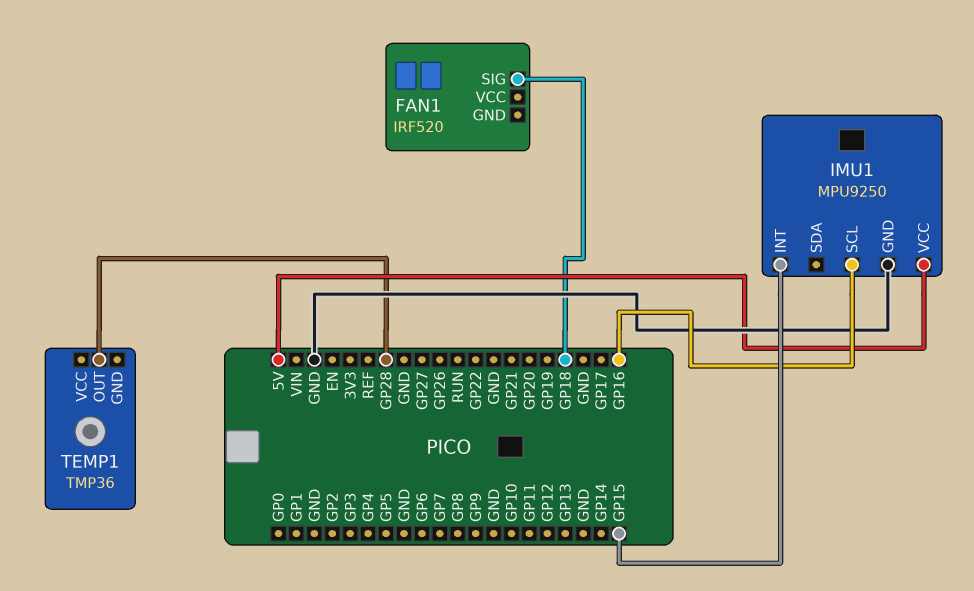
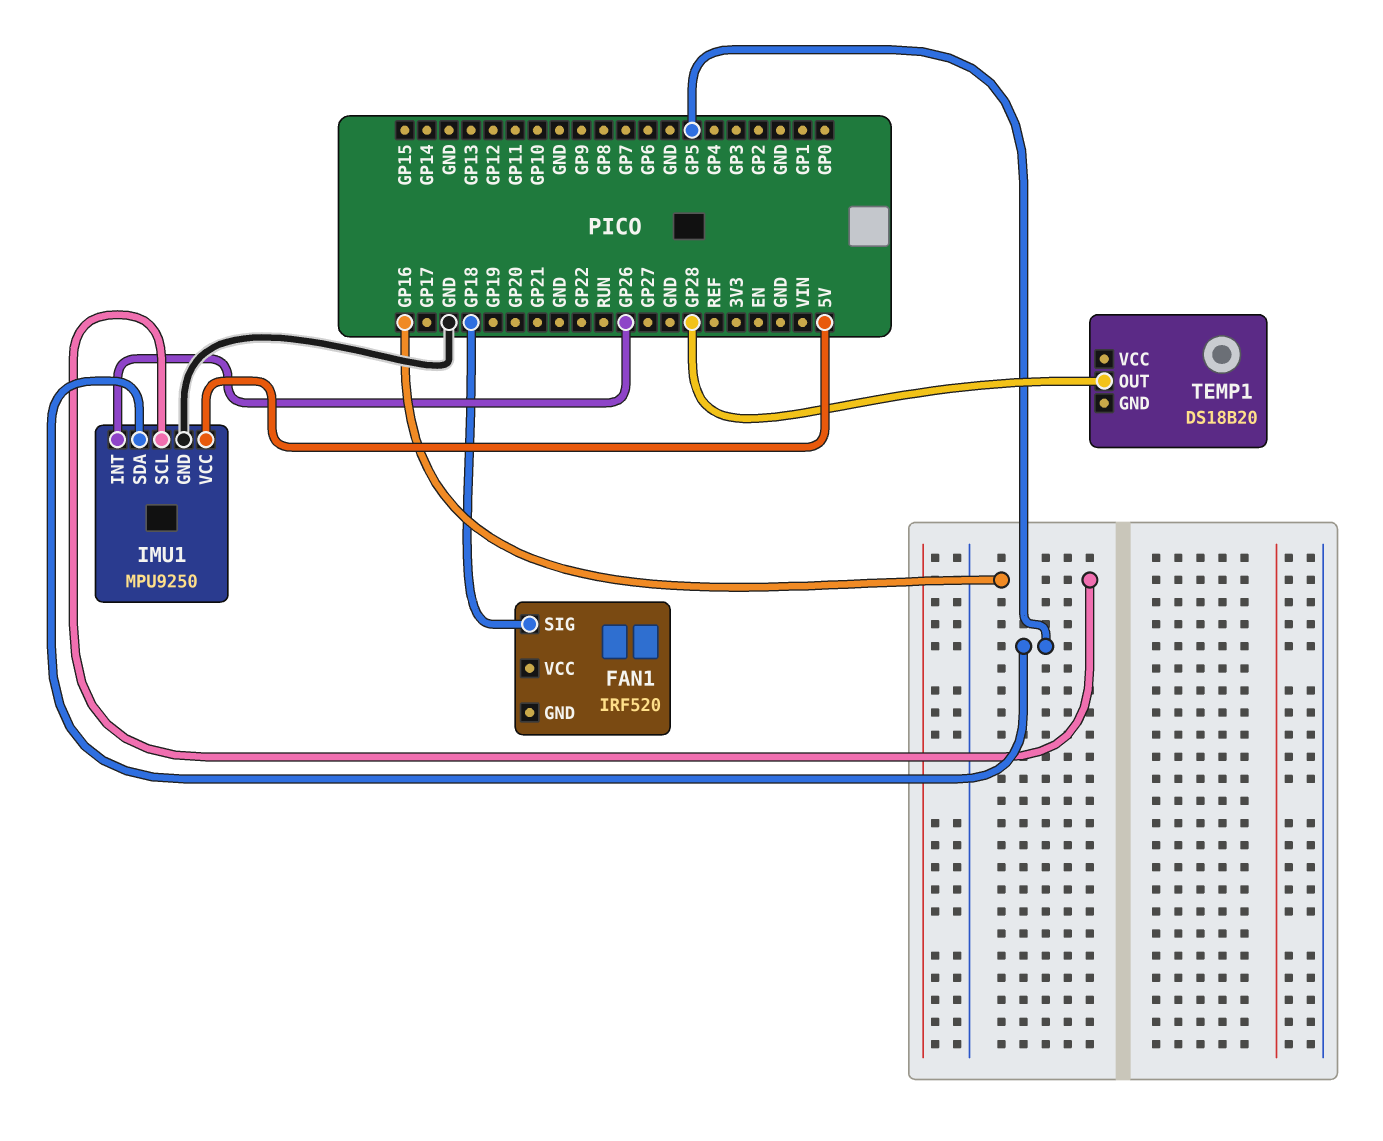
IMU1 pin INT: GP15 -> GP26
IMU1 pin SDA: none -> GP5
TEMP1: TMP36 -> DS18B20

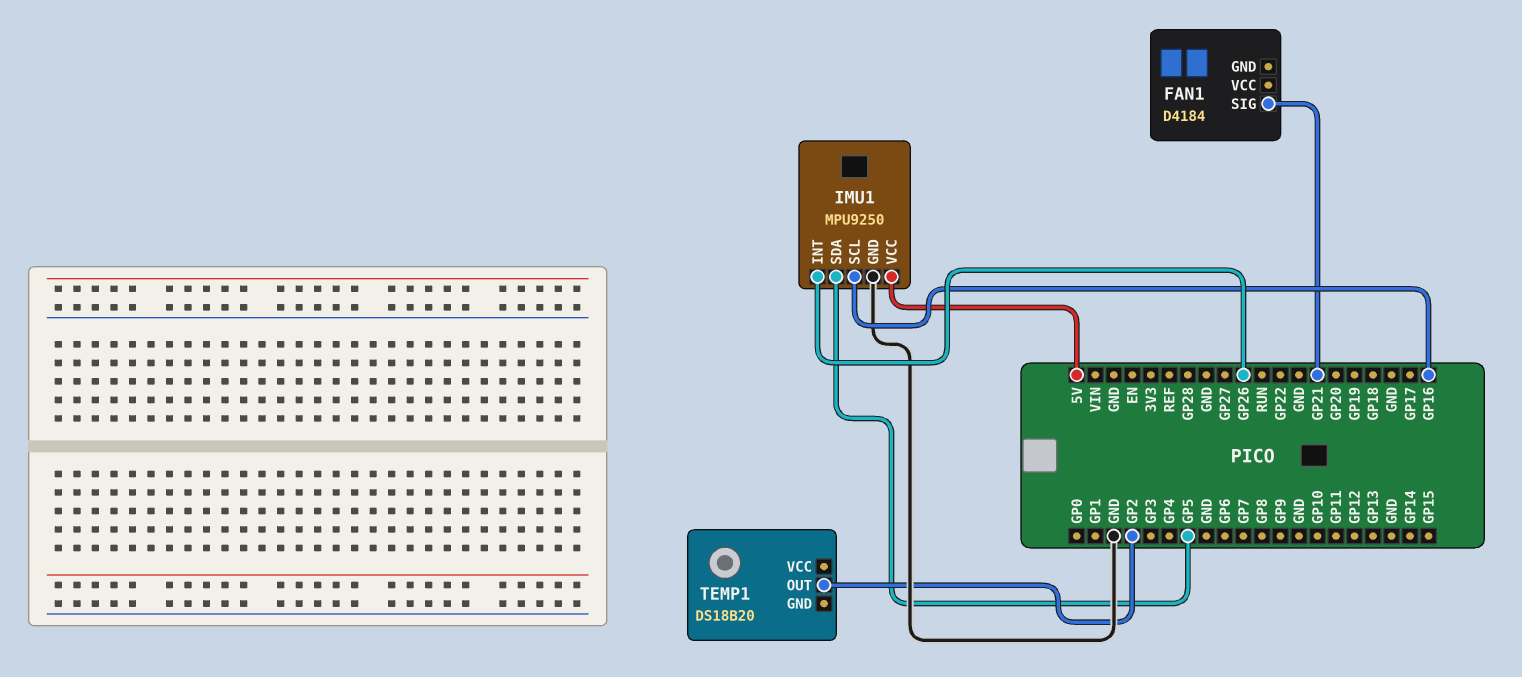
FAN1: IRF520 -> D4184
FAN1 pin SIG: GP18 -> GP21
TEMP1 pin OUT: GP28 -> GP2

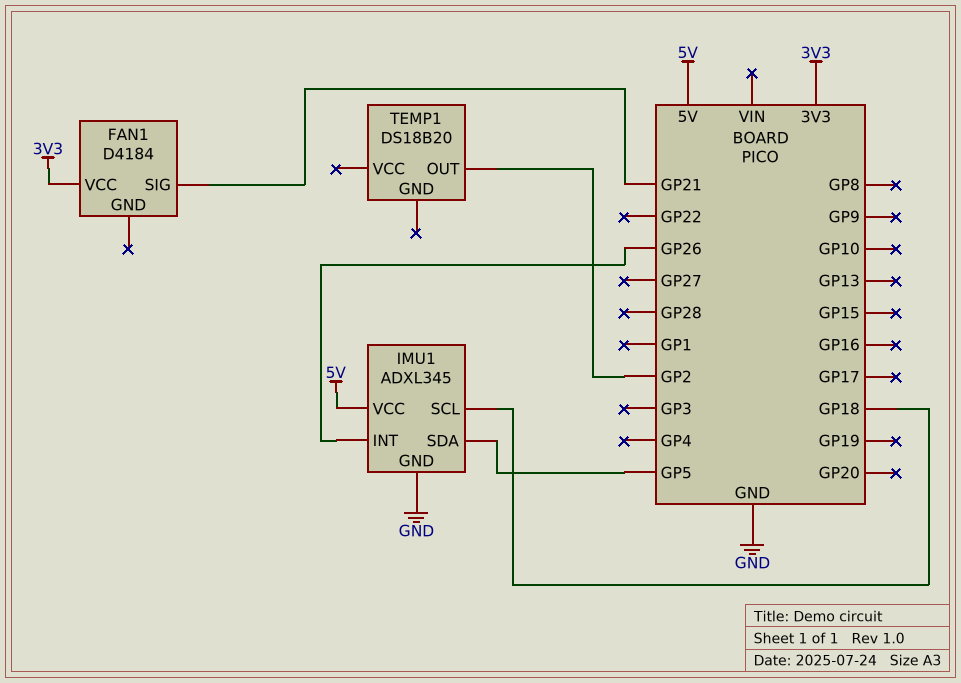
FAN1 pin VCC: none -> 3V3
IMU1: MPU9250 -> ADXL345
IMU1 pin SCL: GP16 -> GP18

